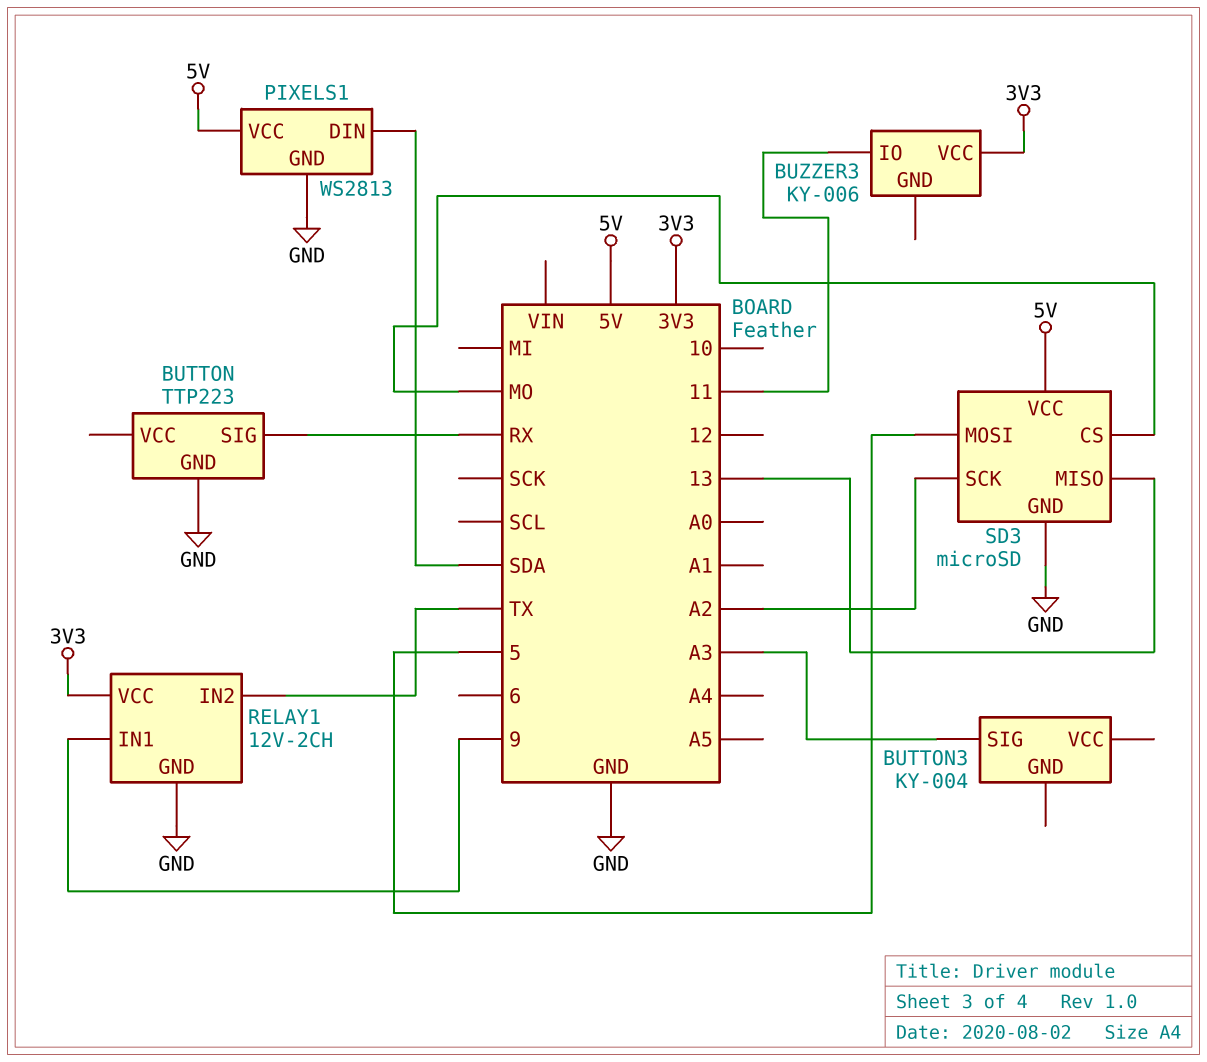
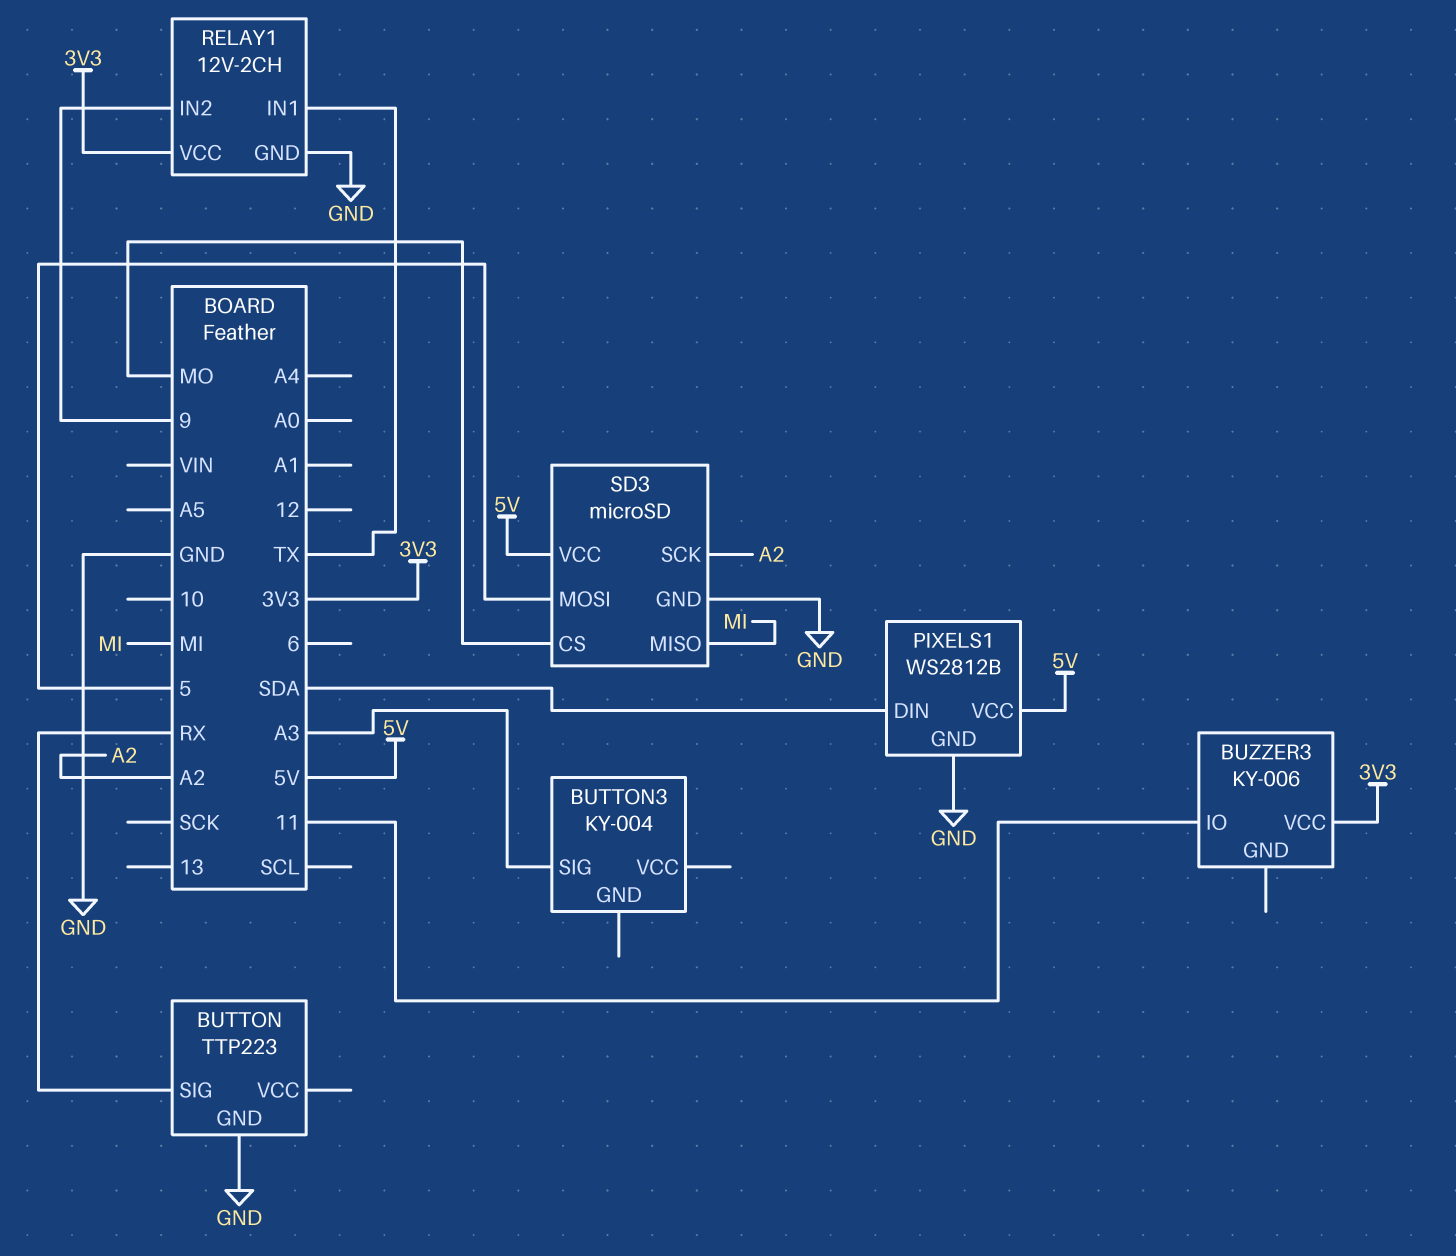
PIXELS1: WS2813 -> WS2812B
RELAY1 pin IN1: 9 -> TX
RELAY1 pin IN2: TX -> 9
SD3 pin MISO: 13 -> MI

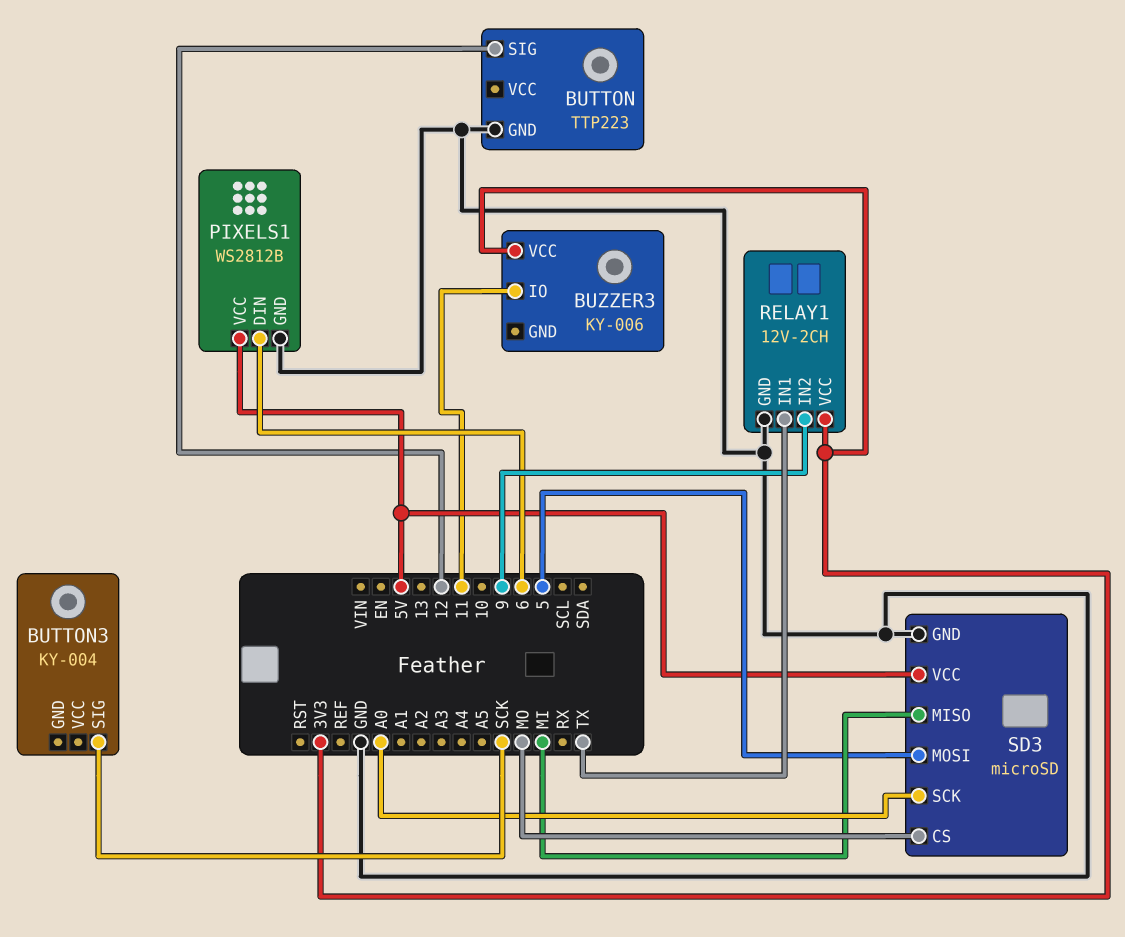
BUTTON pin SIG: RX -> 12
BUTTON3 pin SIG: A3 -> SCK
PIXELS1 pin DIN: SDA -> 6
SD3 pin SCK: A2 -> A0

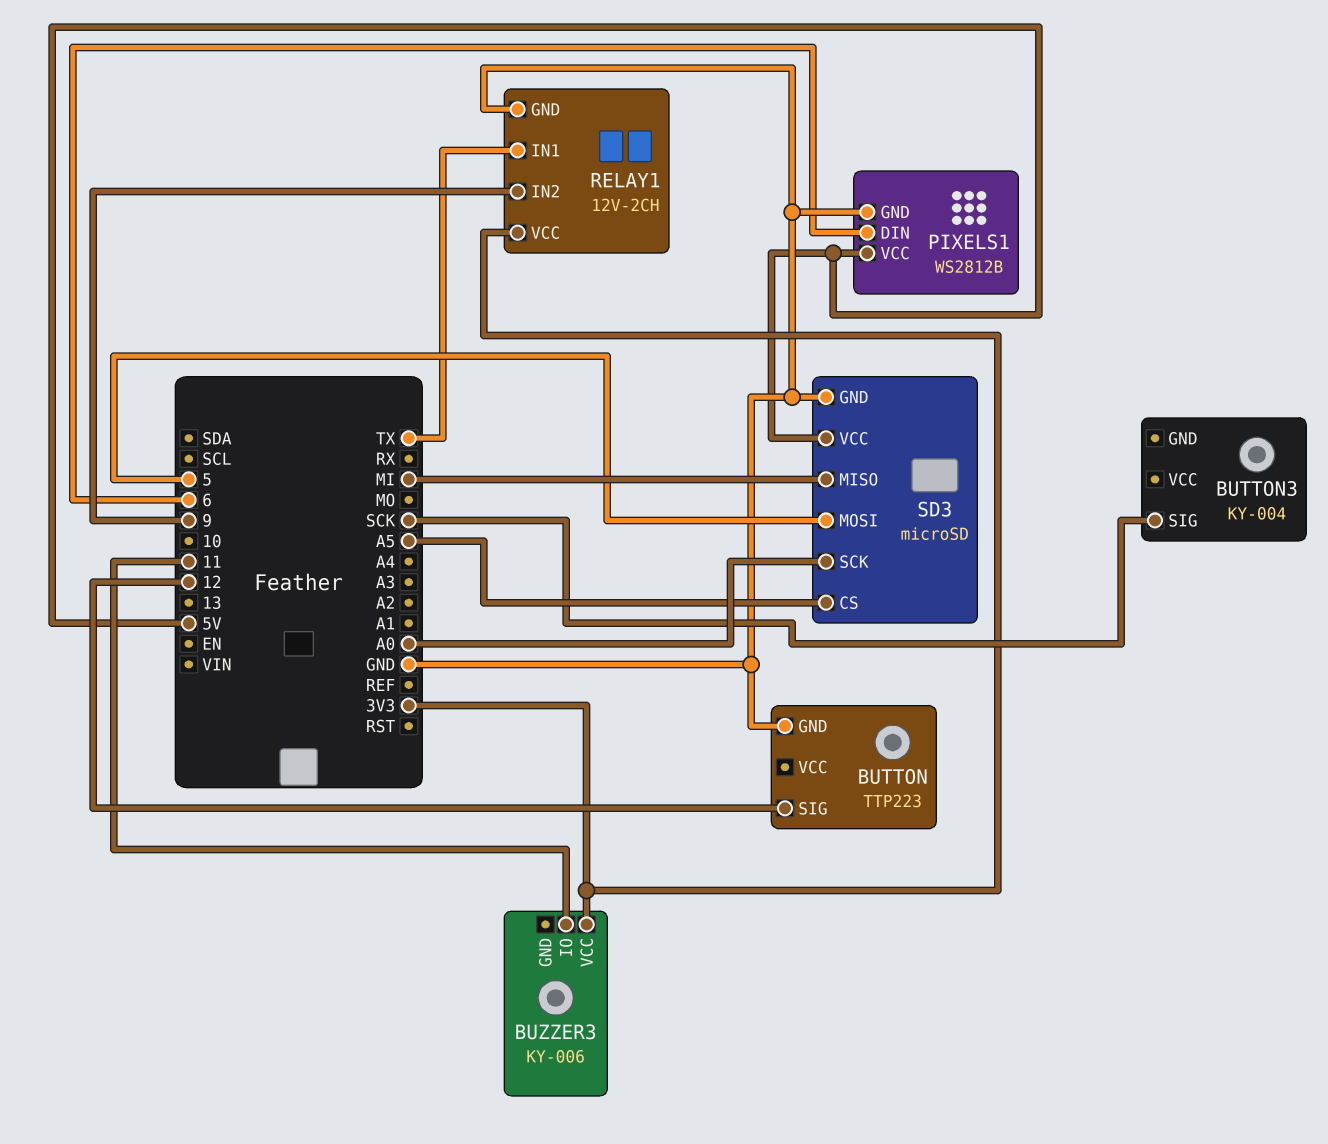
SD3 pin CS: MO -> A5

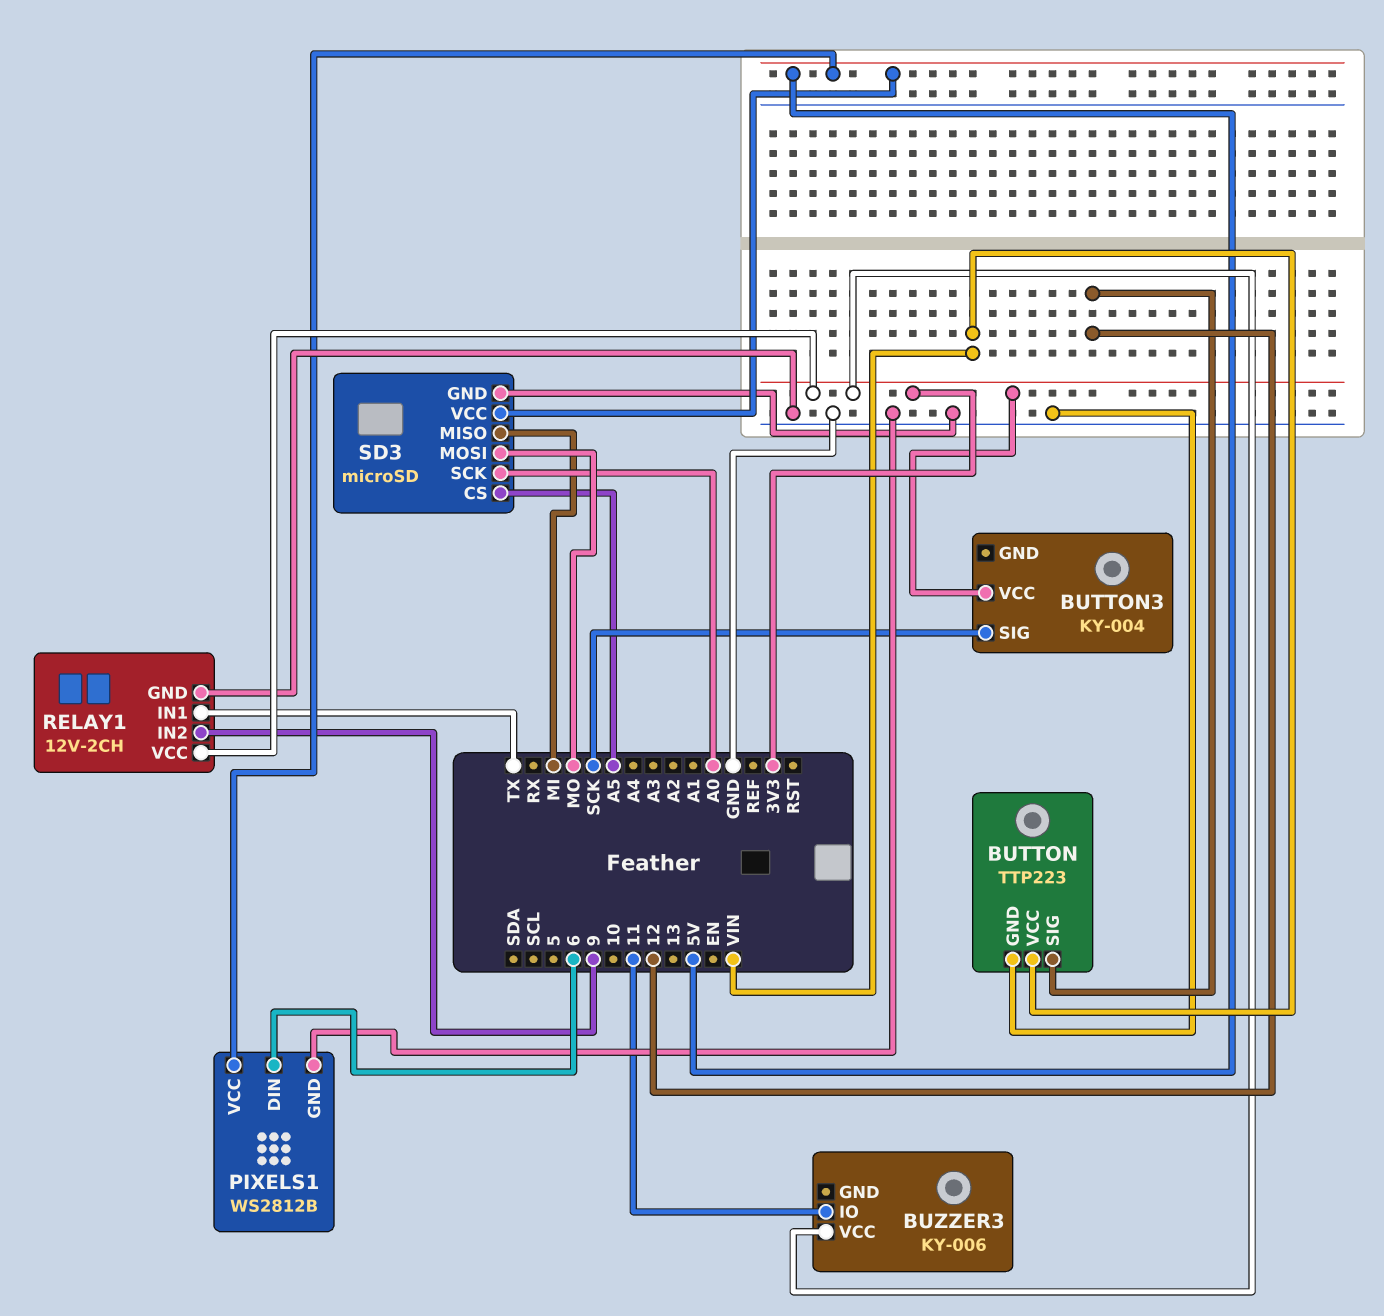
BUTTON pin VCC: none -> VIN
BUTTON3 pin VCC: none -> 3V3
SD3 pin MOSI: 5 -> MO

